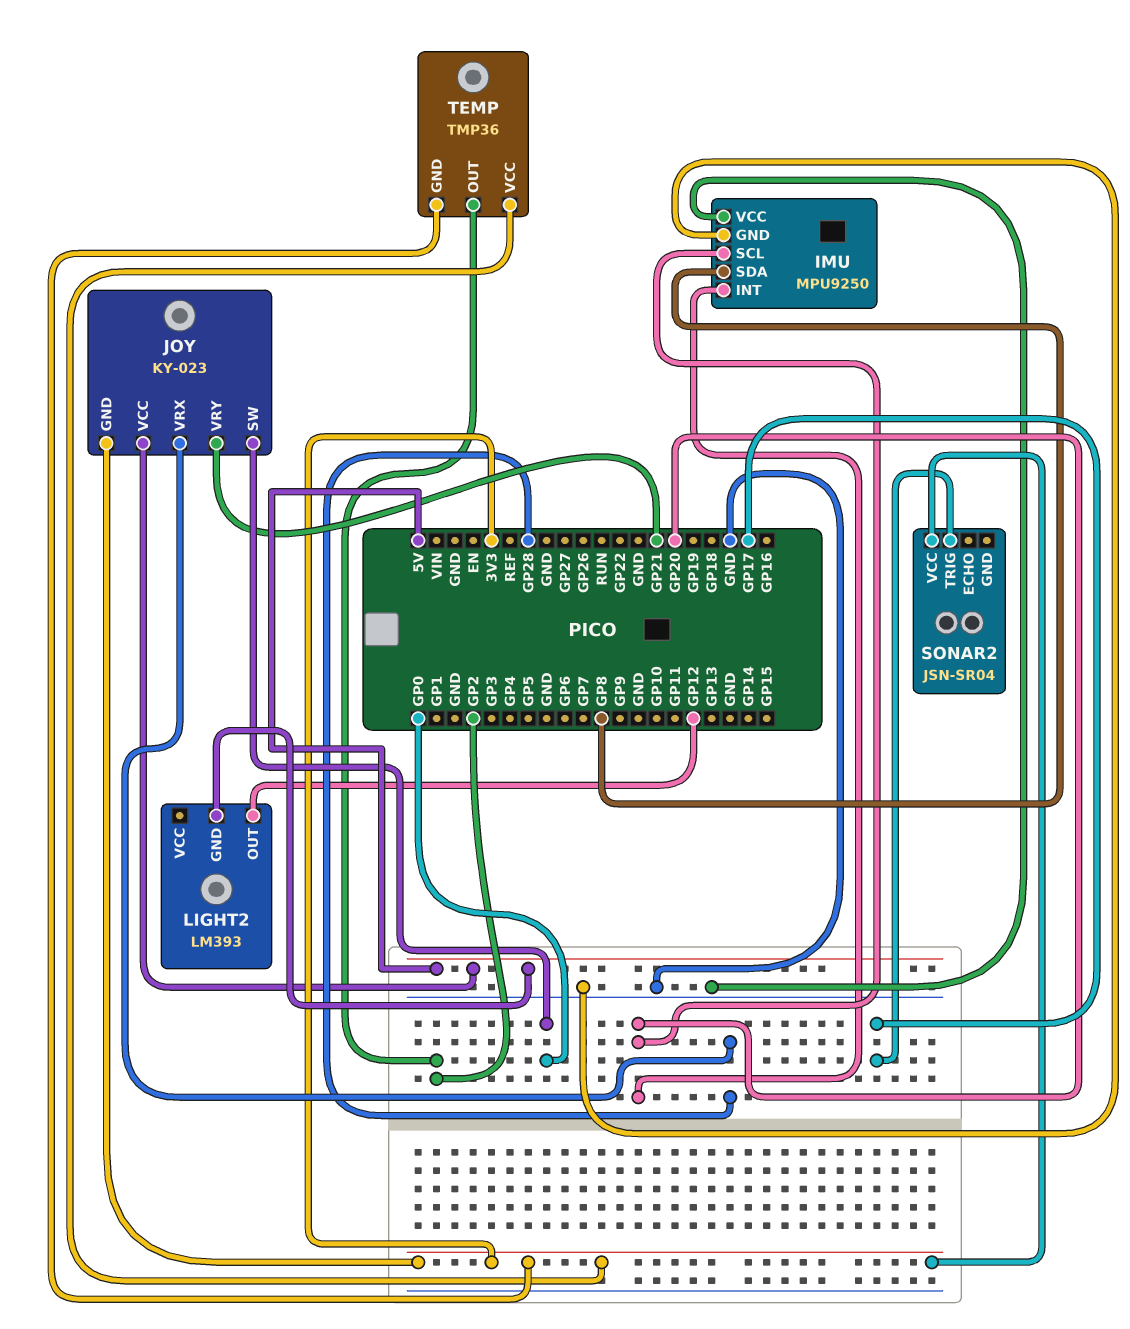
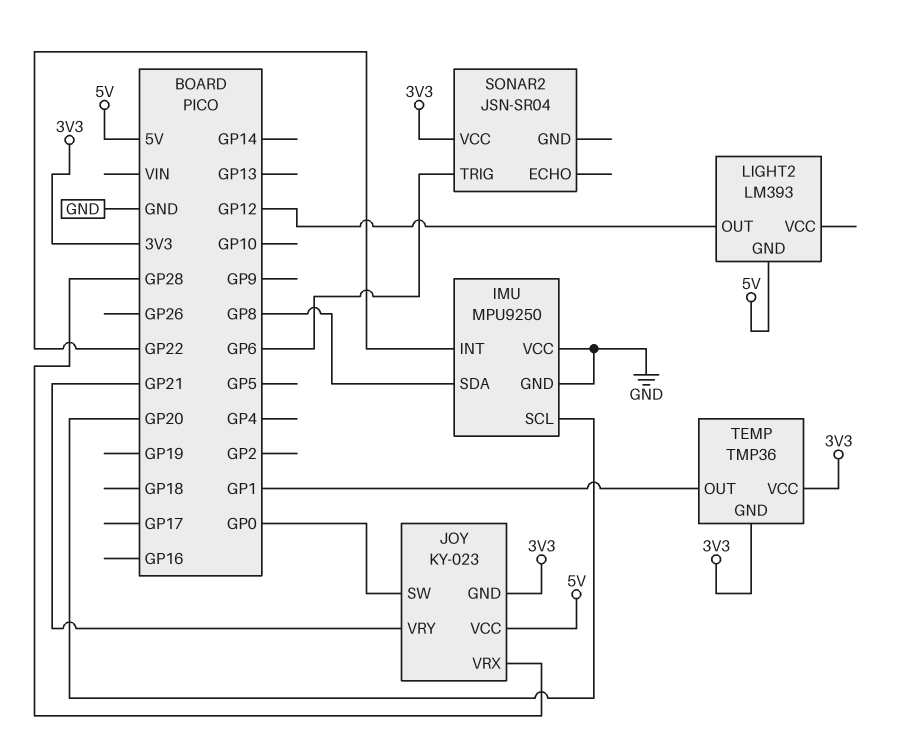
IMU pin INT: GP20 -> GP22
SONAR2 pin TRIG: GP17 -> GP6
TEMP pin OUT: GP2 -> GP1

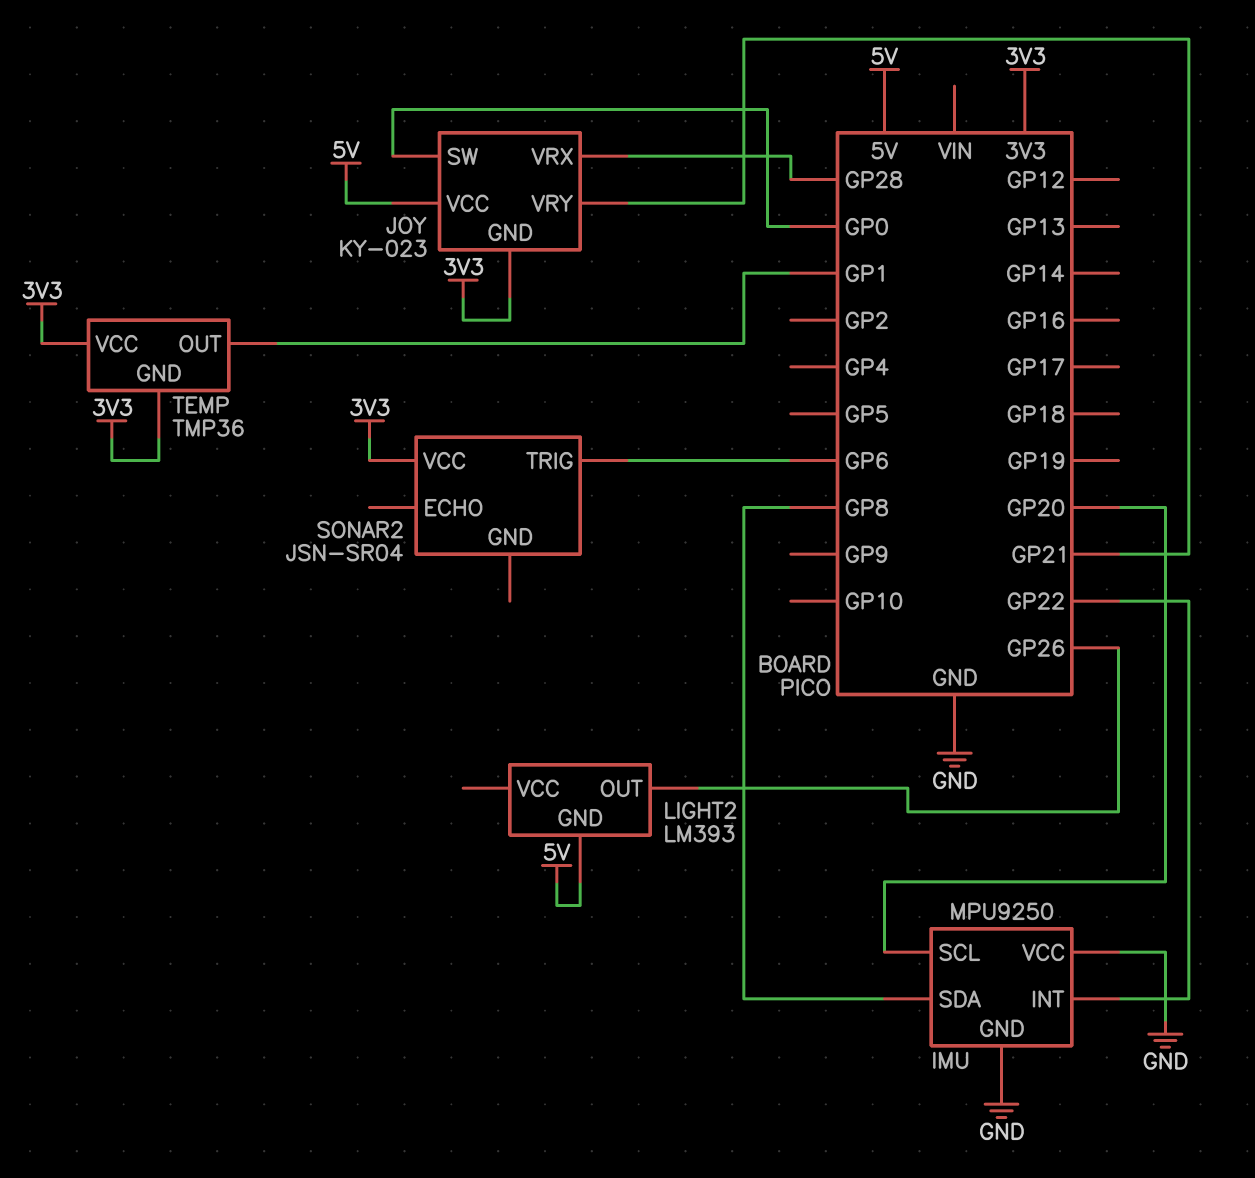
LIGHT2 pin OUT: GP12 -> GP26

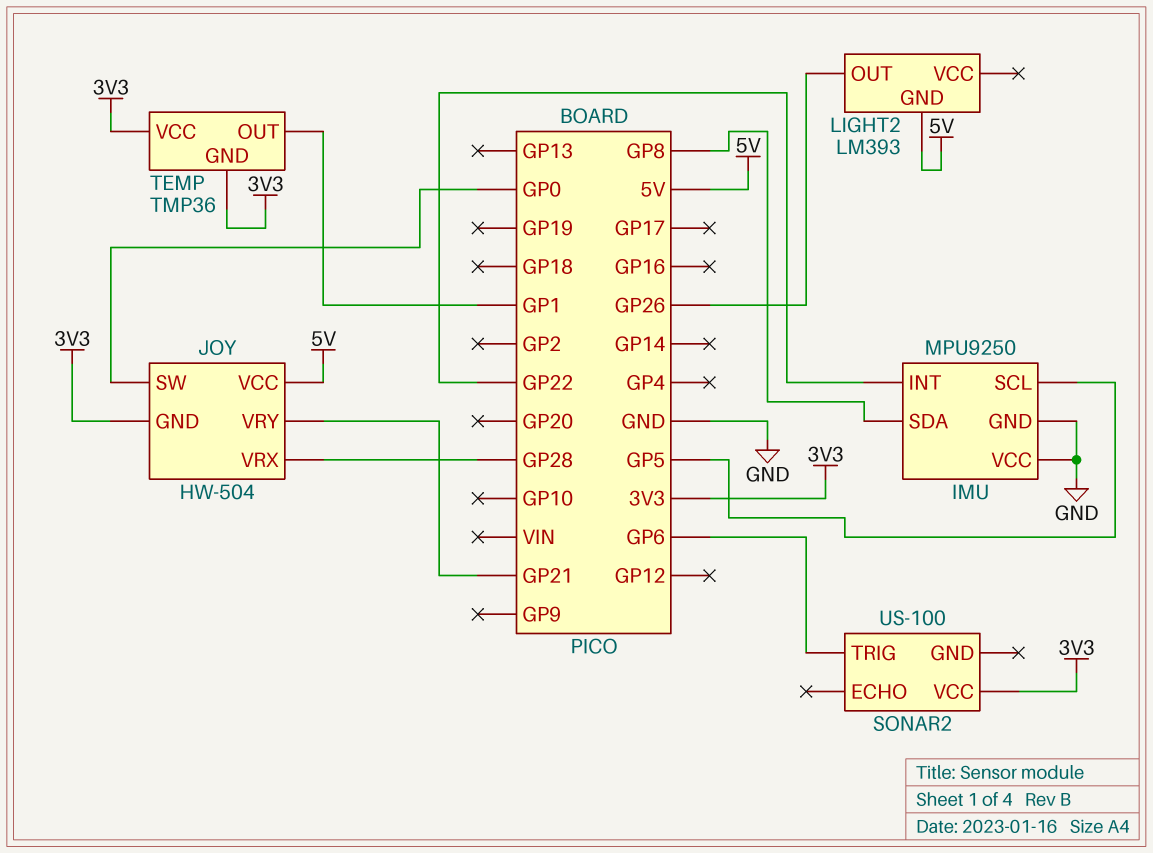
IMU pin SCL: GP20 -> GP5
JOY: KY-023 -> HW-504
SONAR2: JSN-SR04 -> US-100

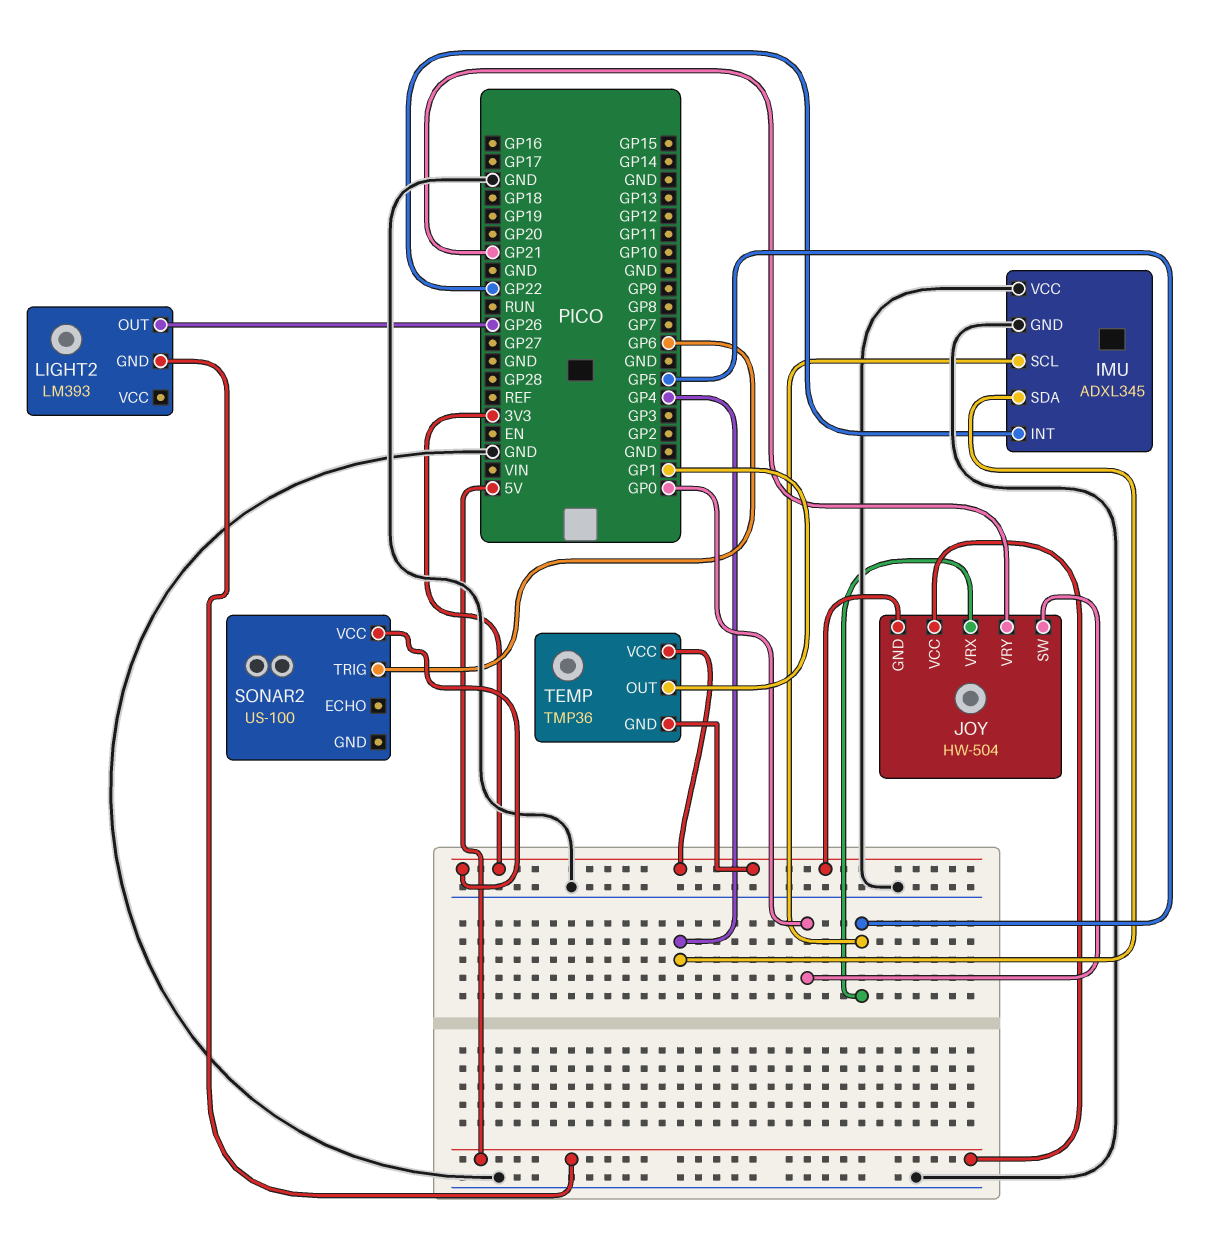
IMU: MPU9250 -> ADXL345
IMU pin SDA: GP8 -> GP4
JOY pin VRX: GP28 -> GP5

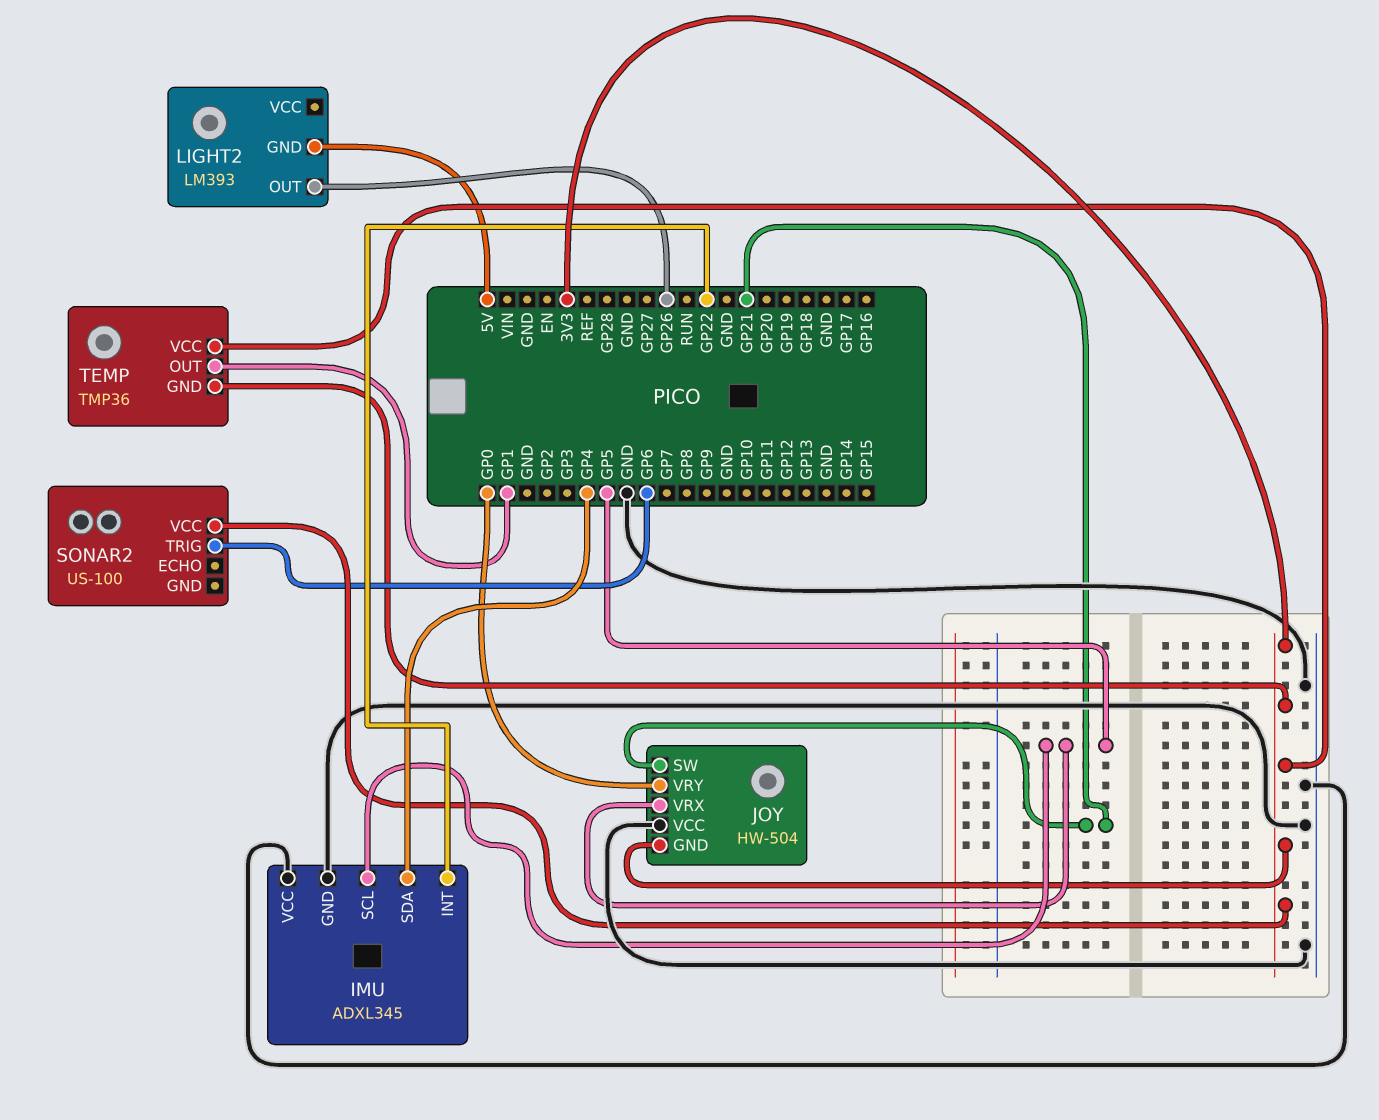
JOY pin SW: GP0 -> GP21
JOY pin VCC: 5V -> GND
JOY pin VRY: GP21 -> GP0

